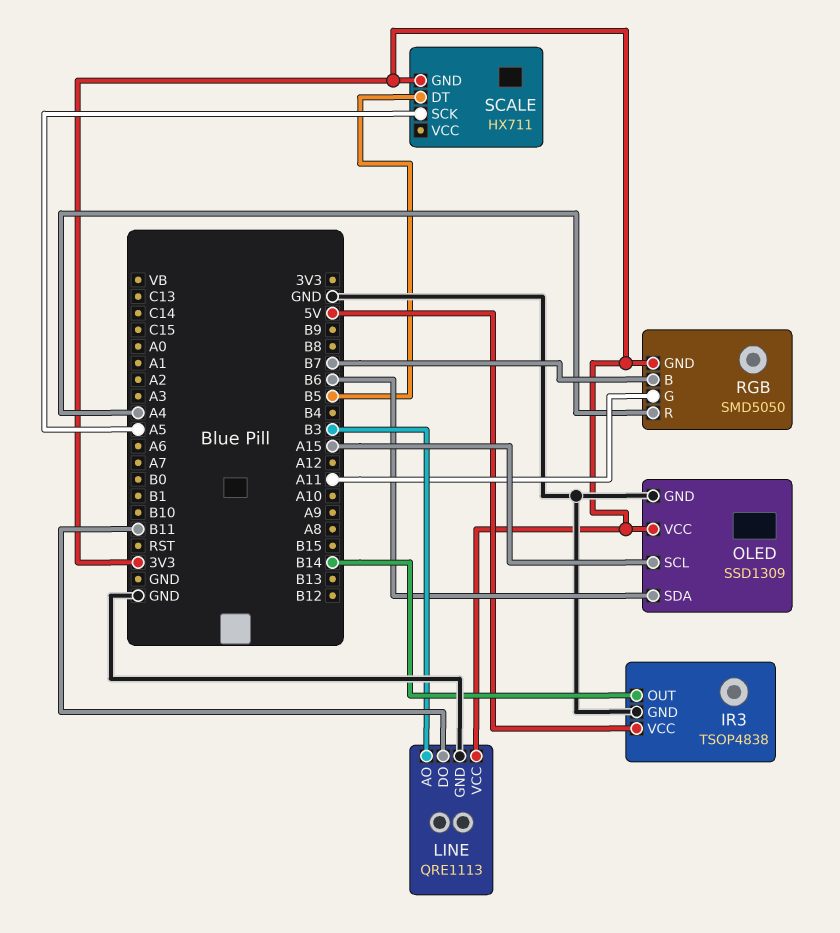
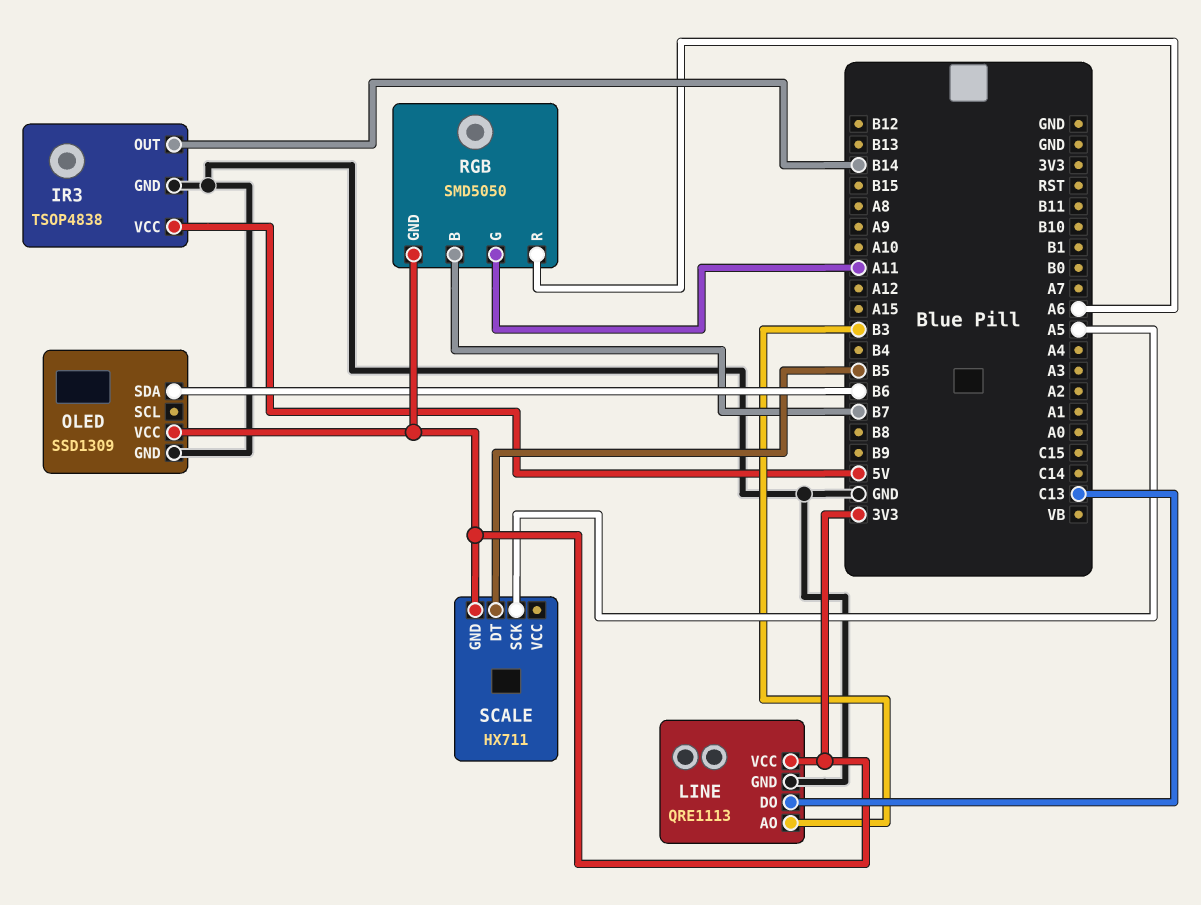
LINE pin DO: B11 -> C13
OLED pin SCL: A15 -> none
RGB pin R: A4 -> A6

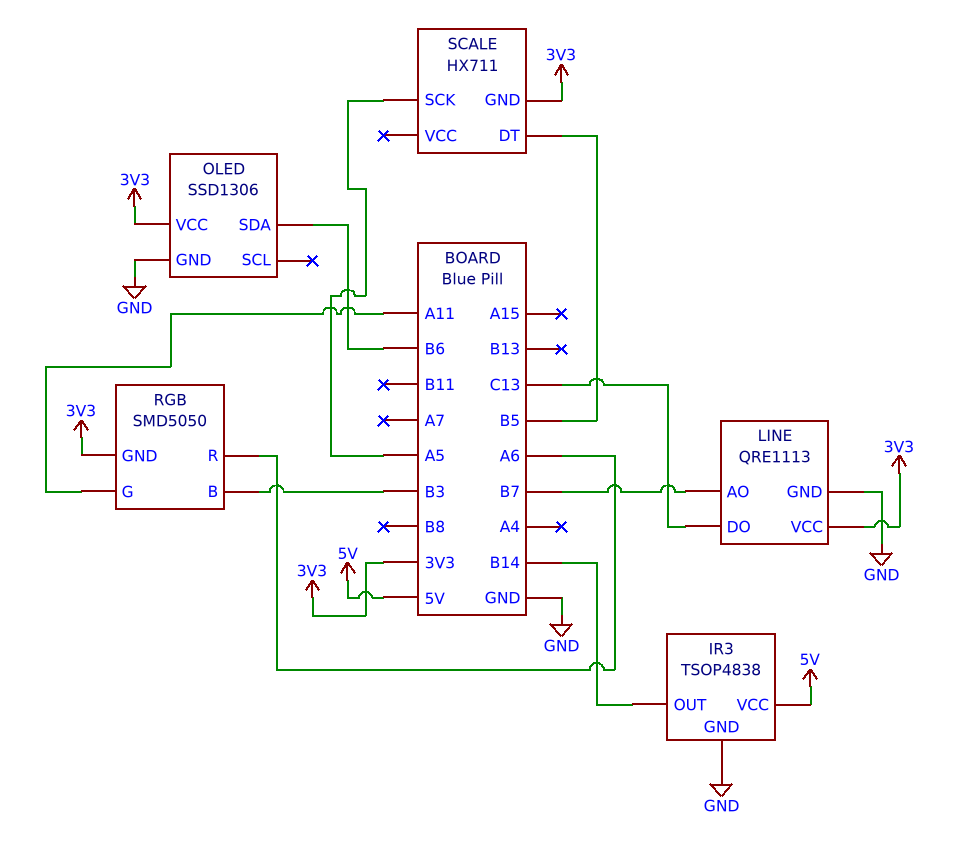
LINE pin AO: B3 -> B7
OLED: SSD1309 -> SSD1306
RGB pin B: B7 -> B3

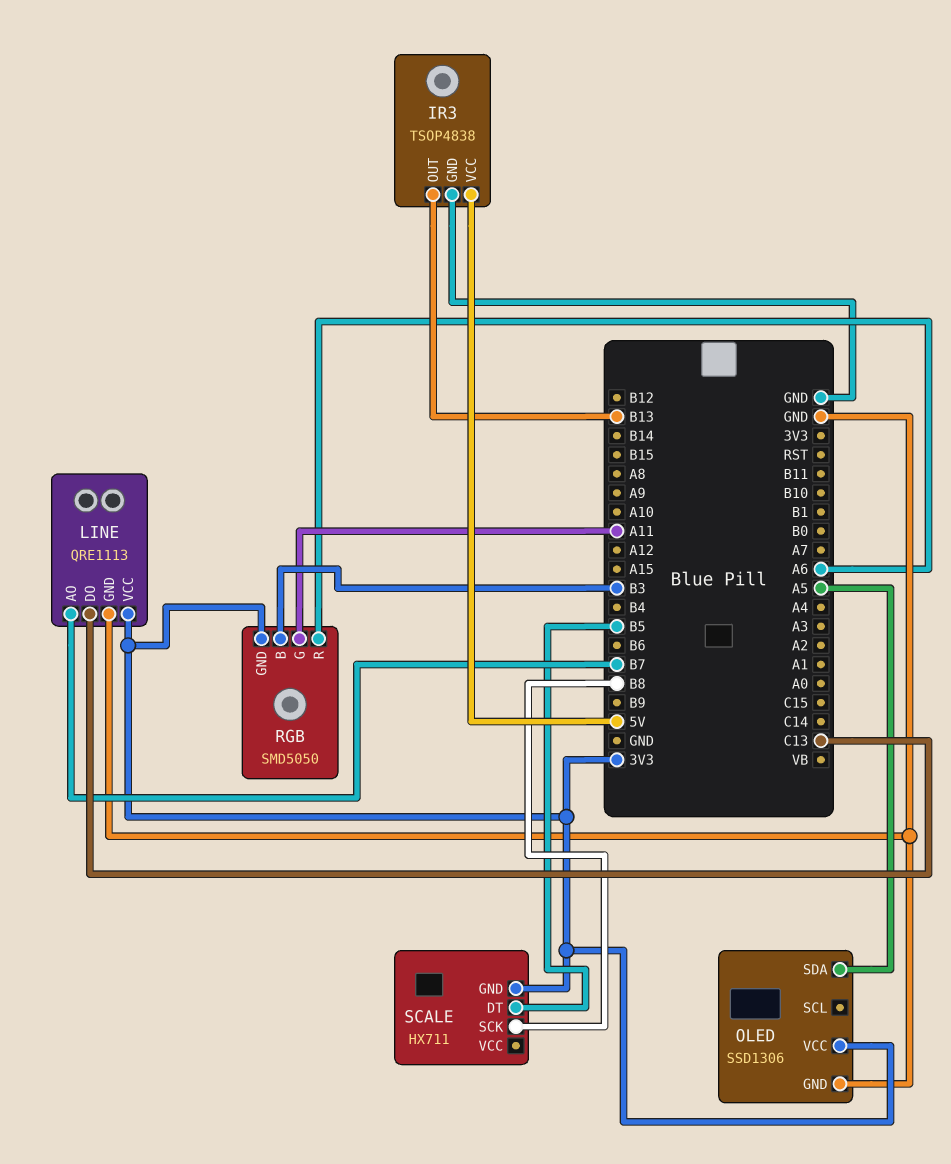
IR3 pin OUT: B14 -> B13
OLED pin SDA: B6 -> A5
SCALE pin SCK: A5 -> B8

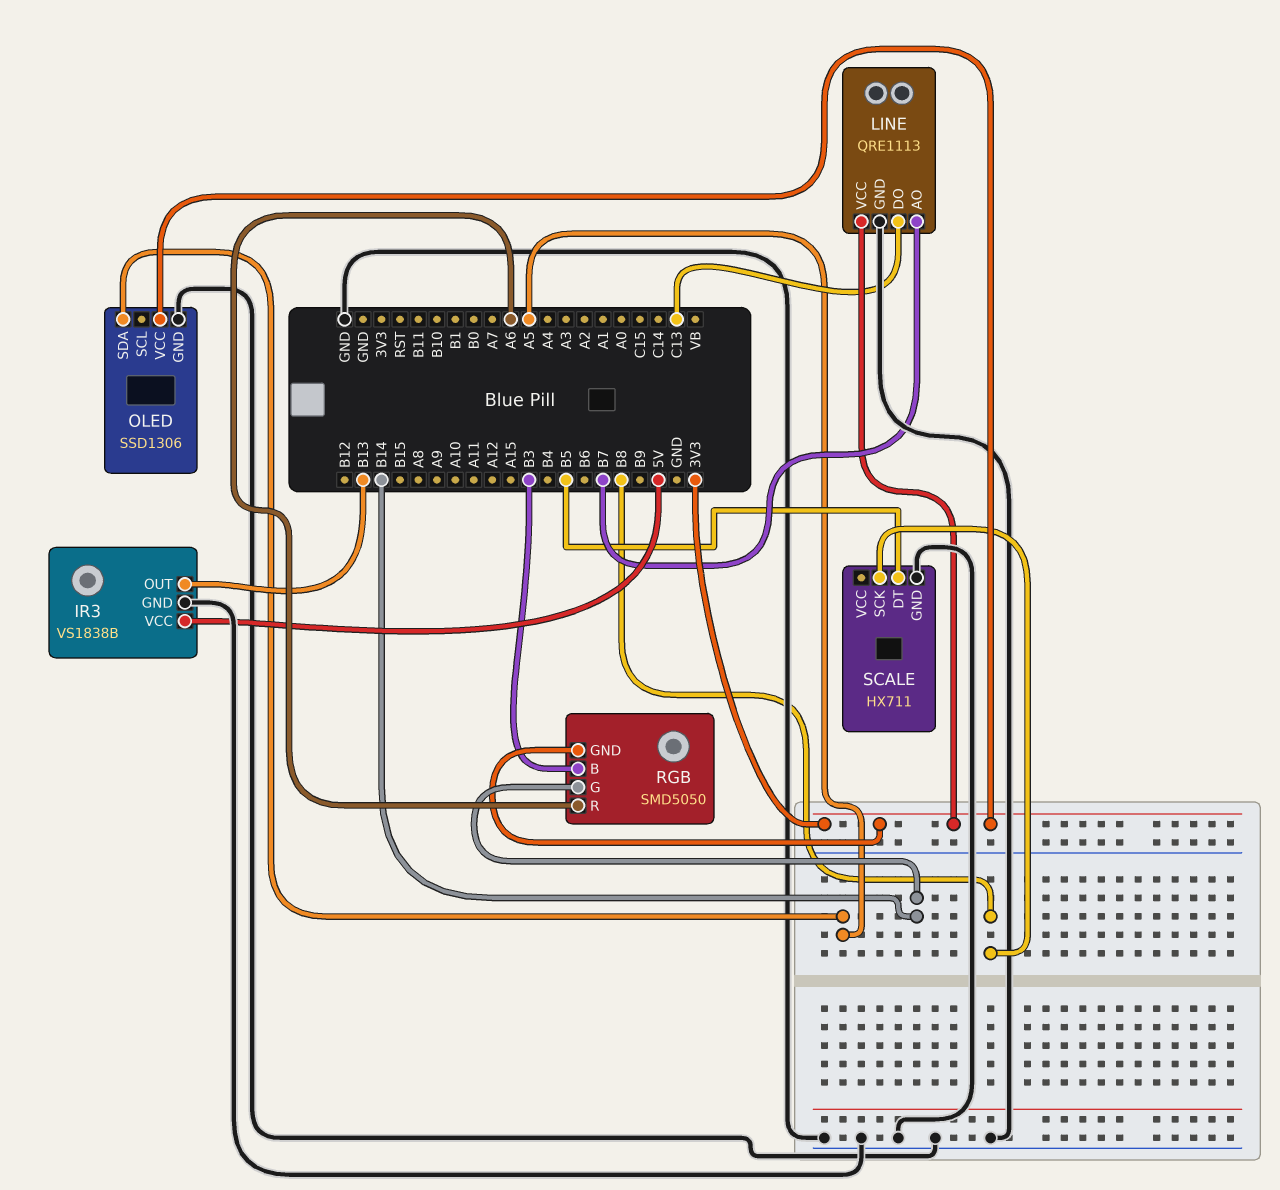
IR3: TSOP4838 -> VS1838B
RGB pin G: A11 -> B14
SCALE pin GND: 3V3 -> GND

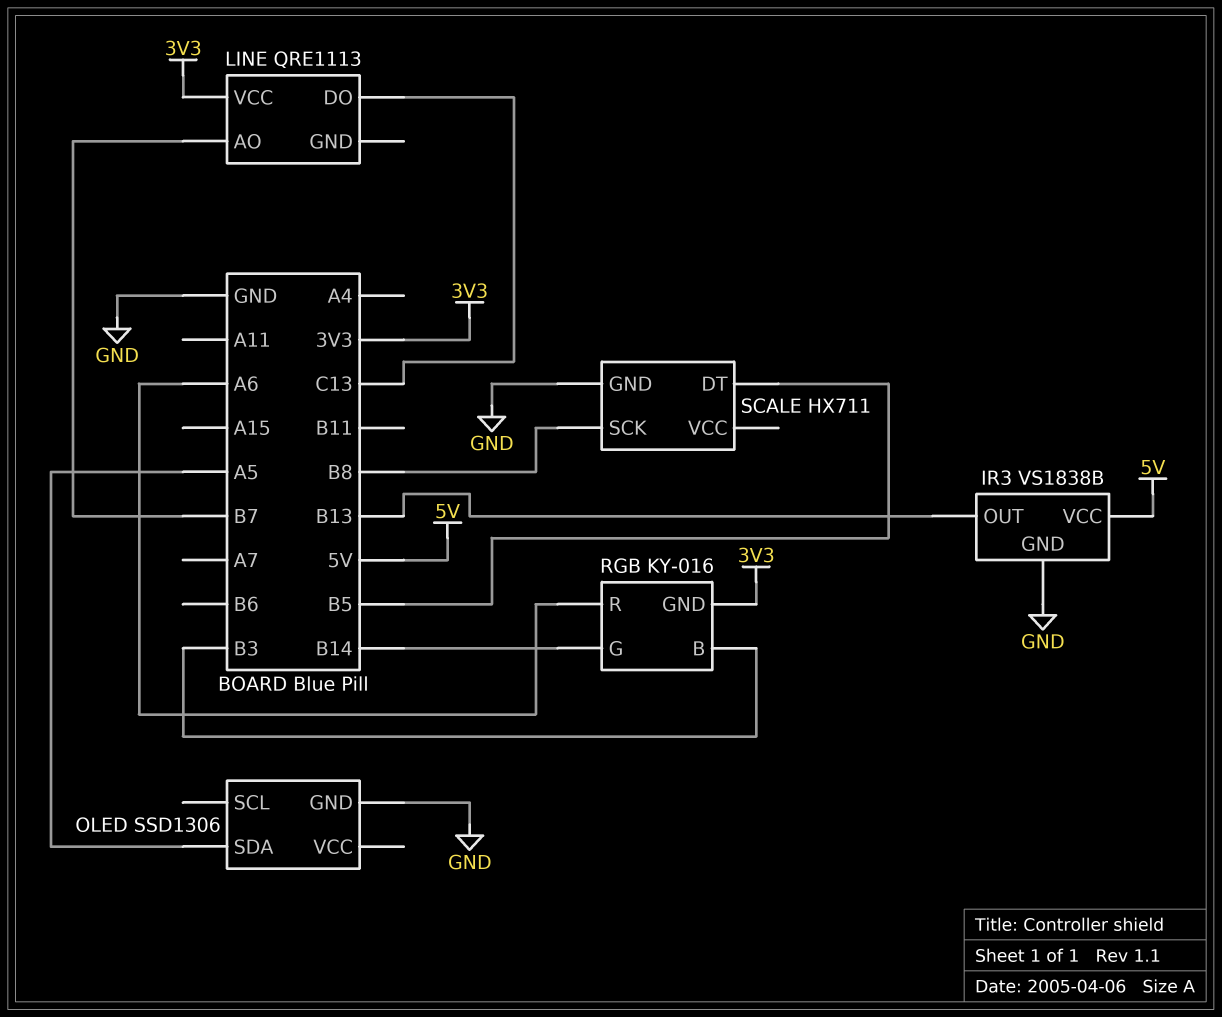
LINE pin GND: GND -> none
OLED pin VCC: 3V3 -> none
RGB: SMD5050 -> KY-016

